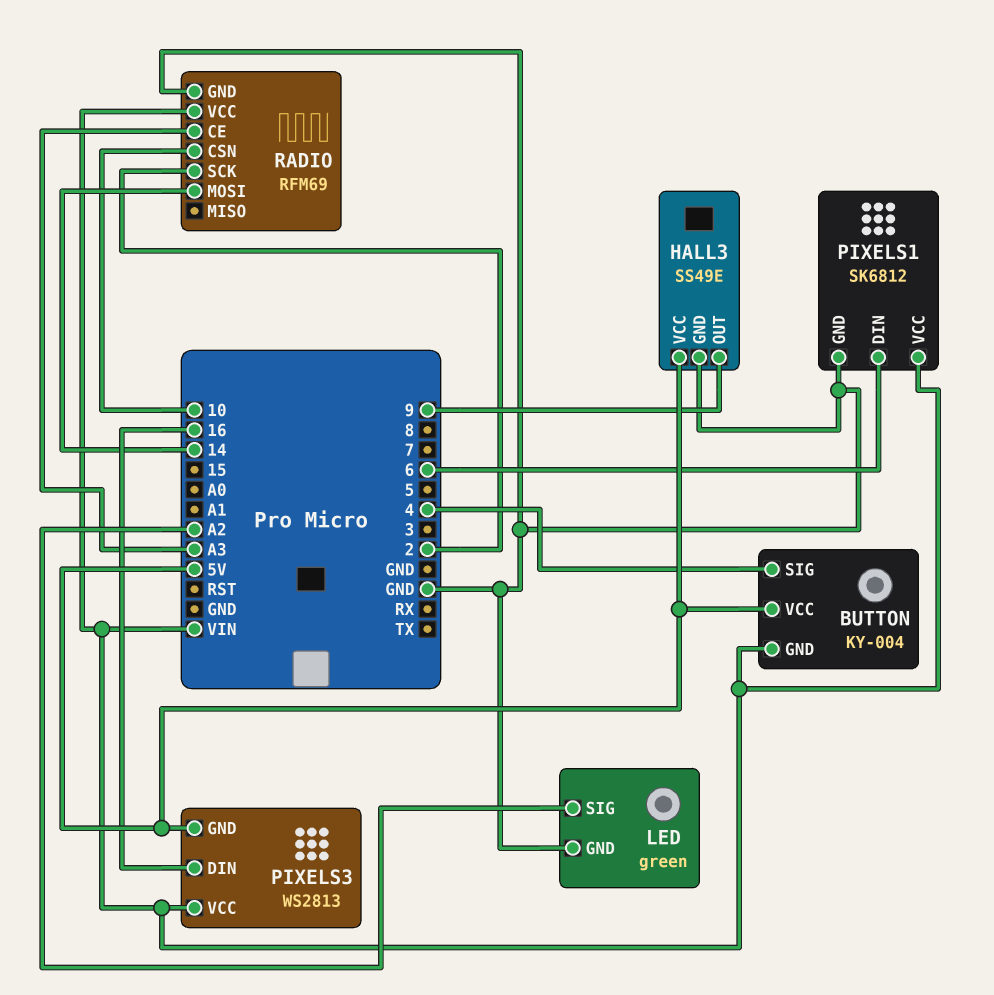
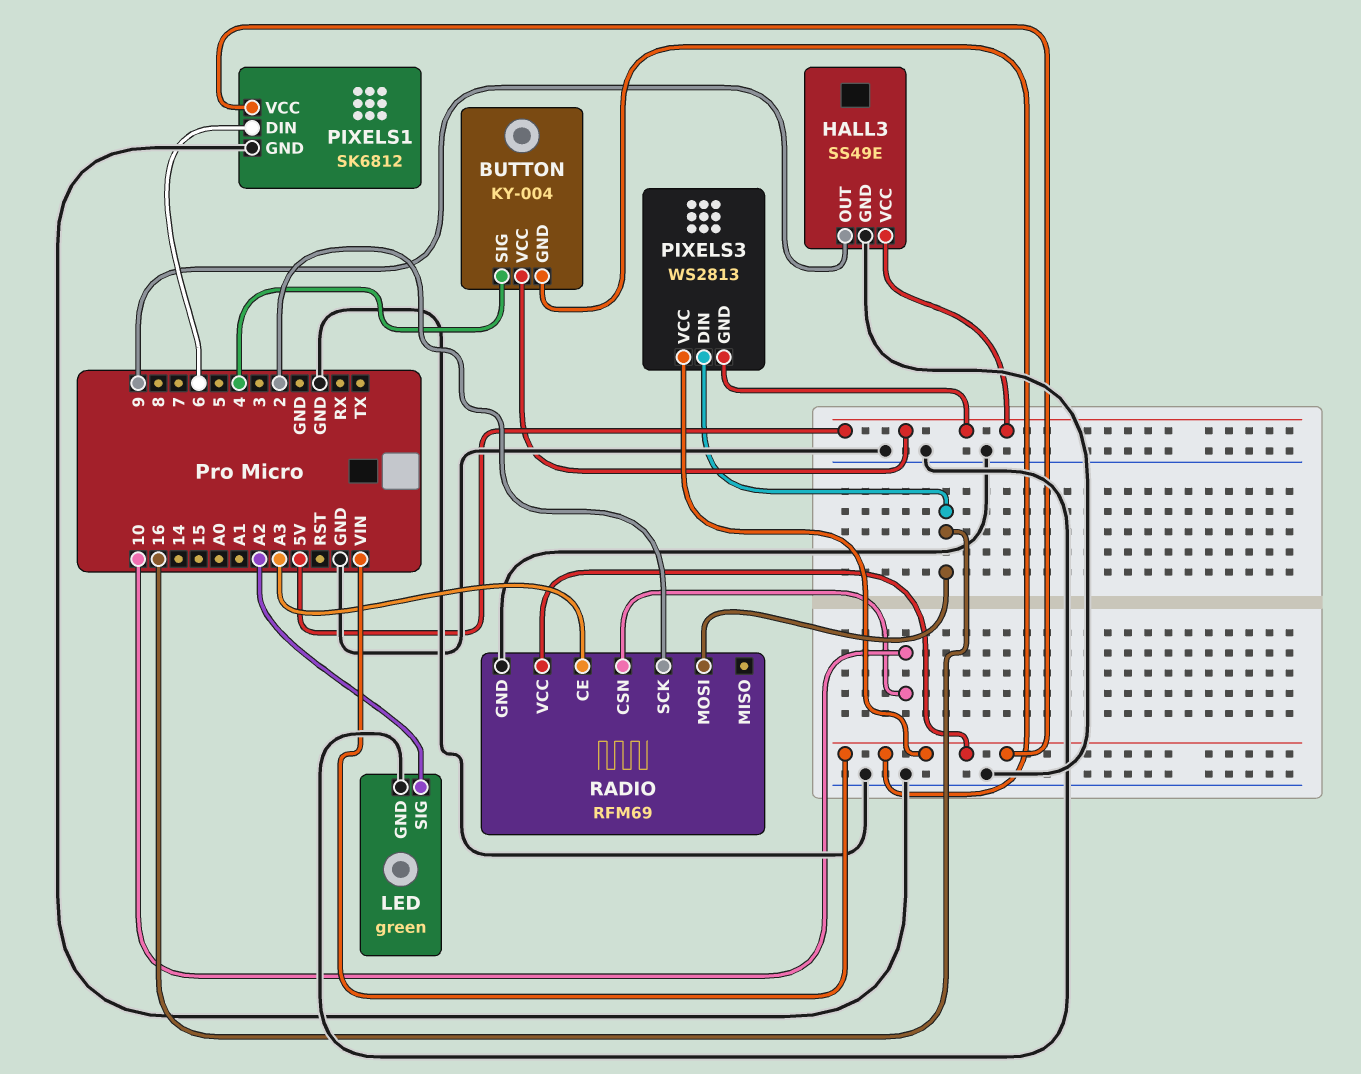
RADIO pin MOSI: 14 -> 16

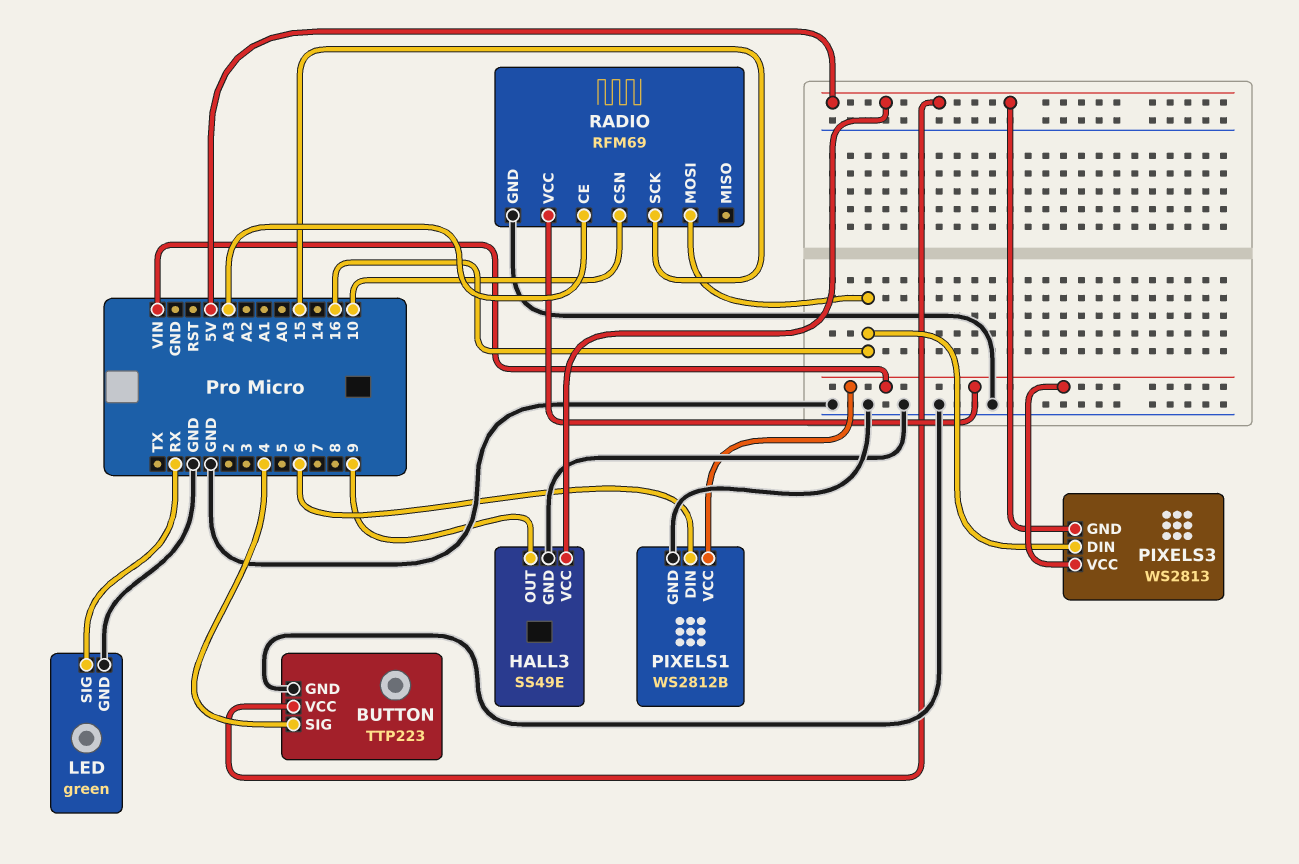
BUTTON: KY-004 -> TTP223
BUTTON pin GND: VIN -> GND
LED pin SIG: A2 -> RX
PIXELS1: SK6812 -> WS2812B
RADIO pin SCK: 2 -> 15

